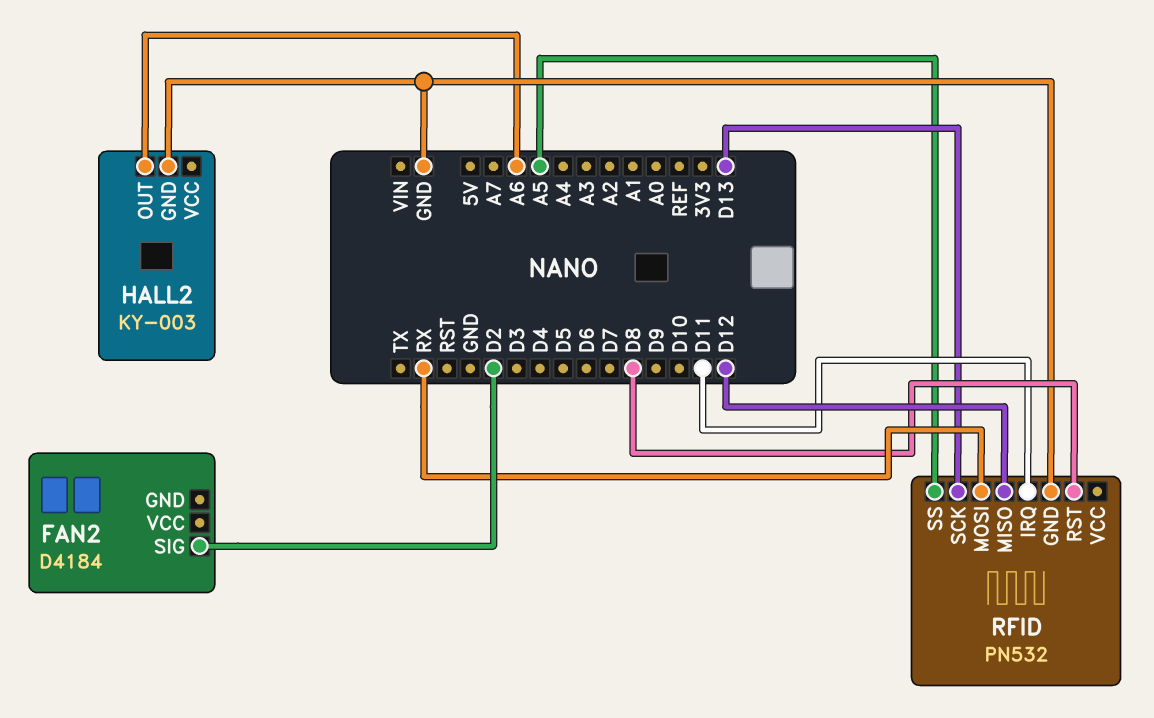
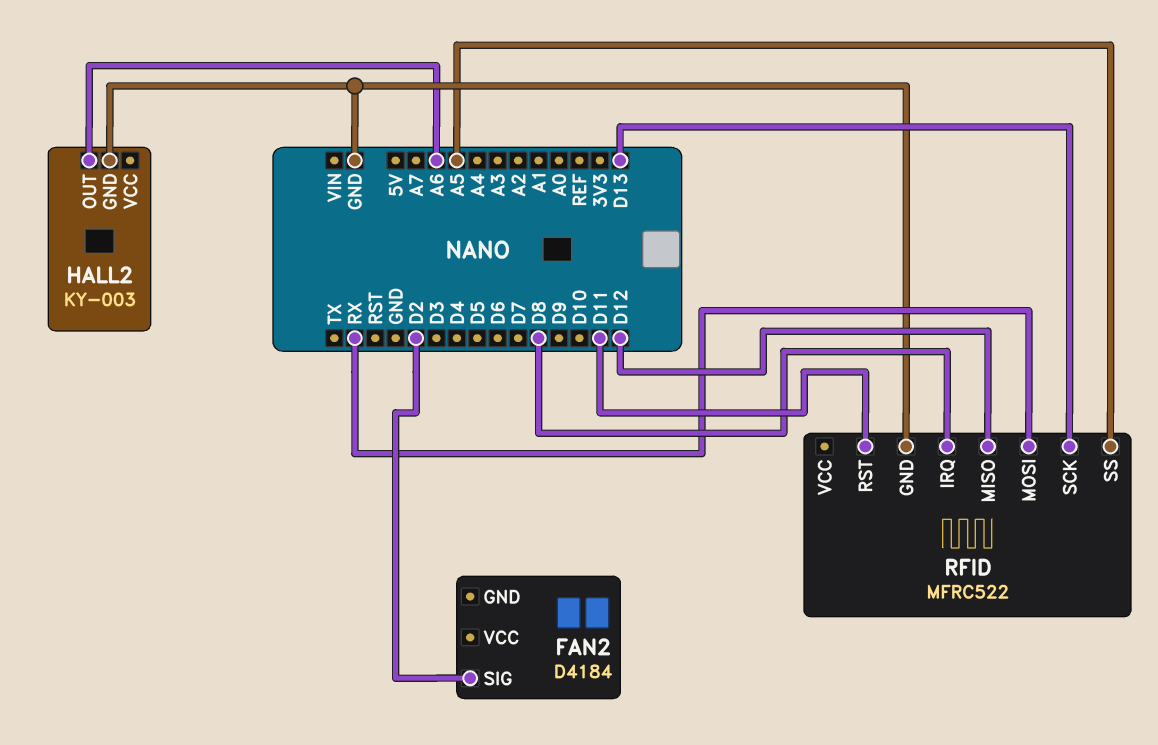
RFID: PN532 -> MFRC522
RFID pin IRQ: D11 -> D8
RFID pin RST: D8 -> D11

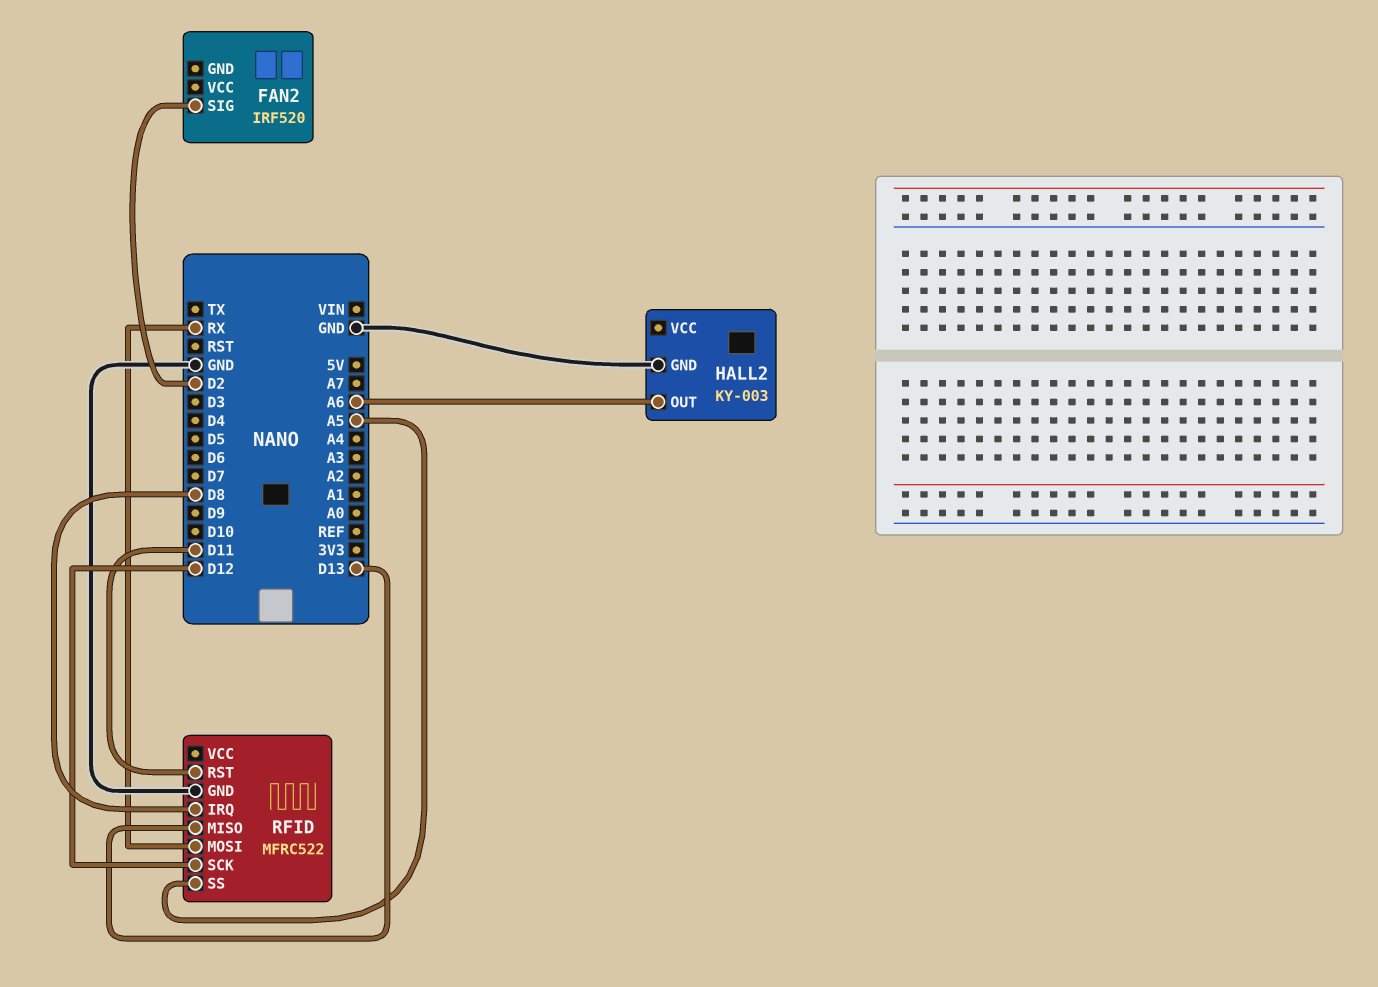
FAN2: D4184 -> IRF520
RFID pin MISO: D12 -> D13
RFID pin SCK: D13 -> D12

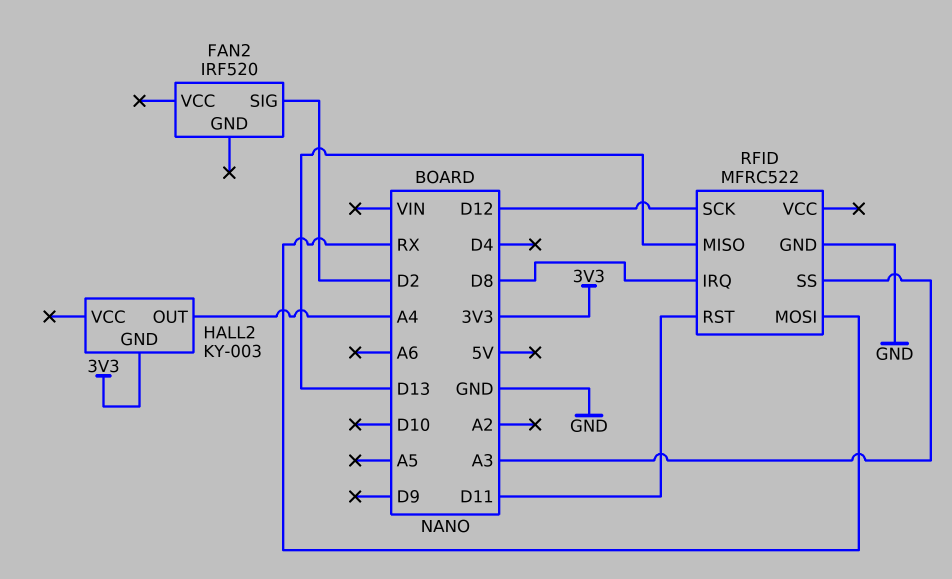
HALL2 pin GND: GND -> 3V3
HALL2 pin OUT: A6 -> A4
RFID pin SS: A5 -> A3

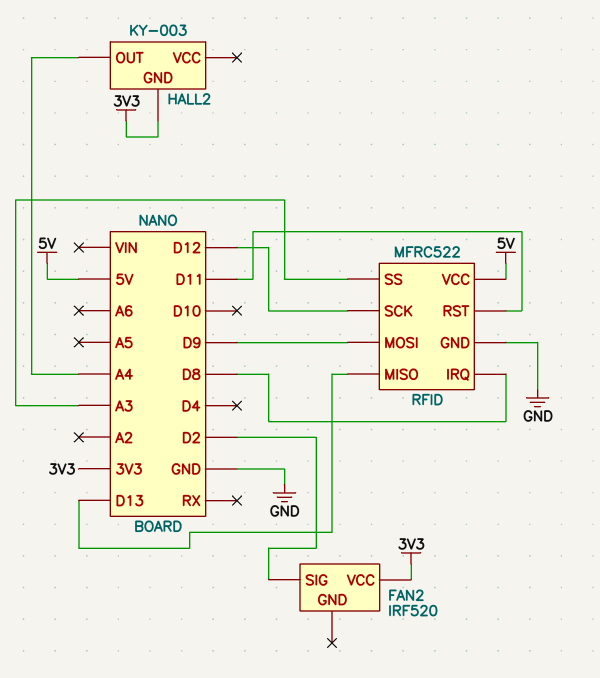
FAN2 pin VCC: none -> 3V3
RFID pin MOSI: RX -> D9
RFID pin VCC: none -> 5V

